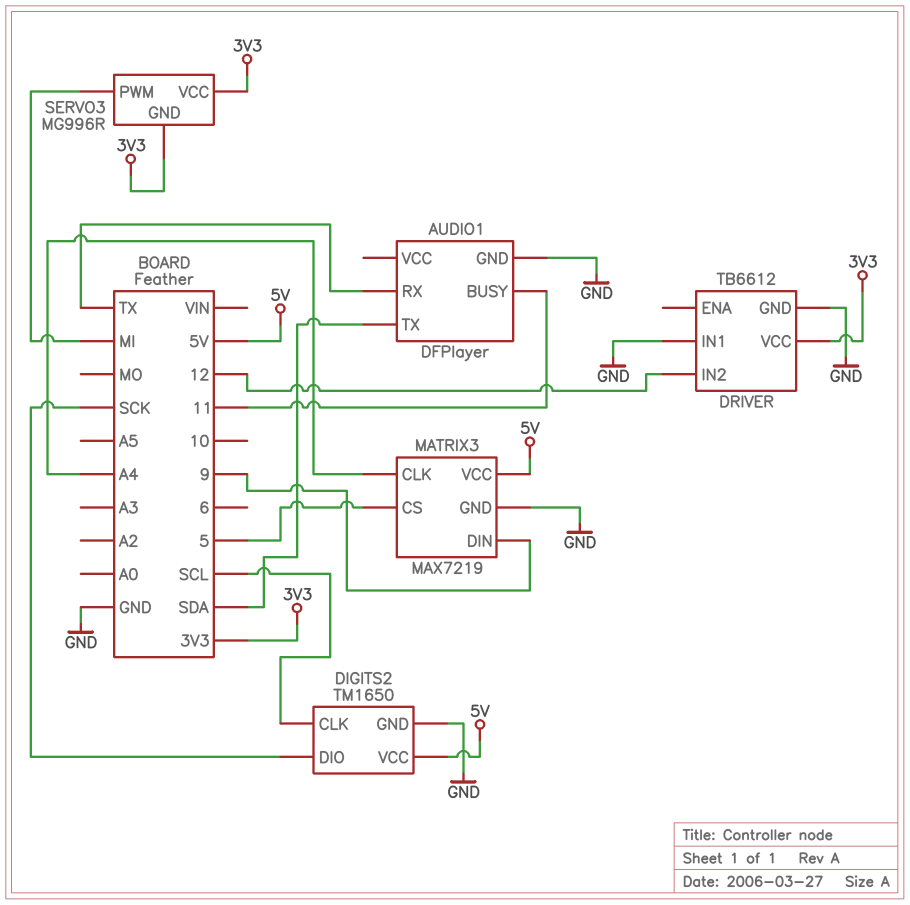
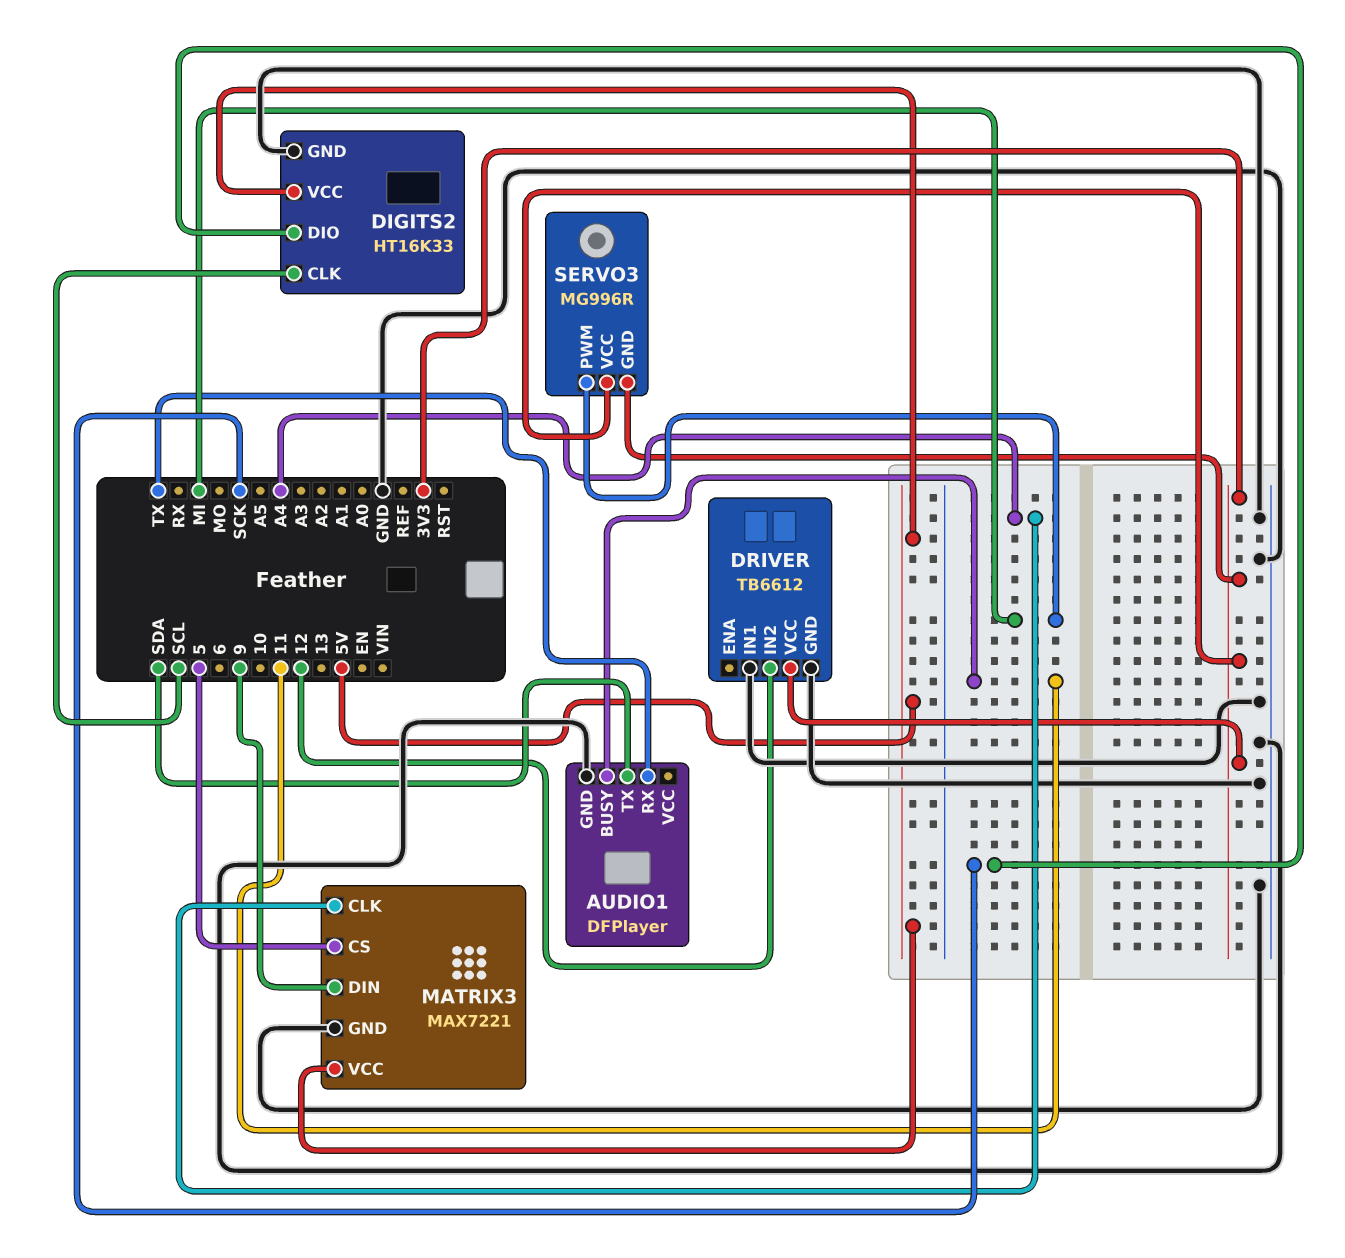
DIGITS2: TM1650 -> HT16K33
MATRIX3: MAX7219 -> MAX7221

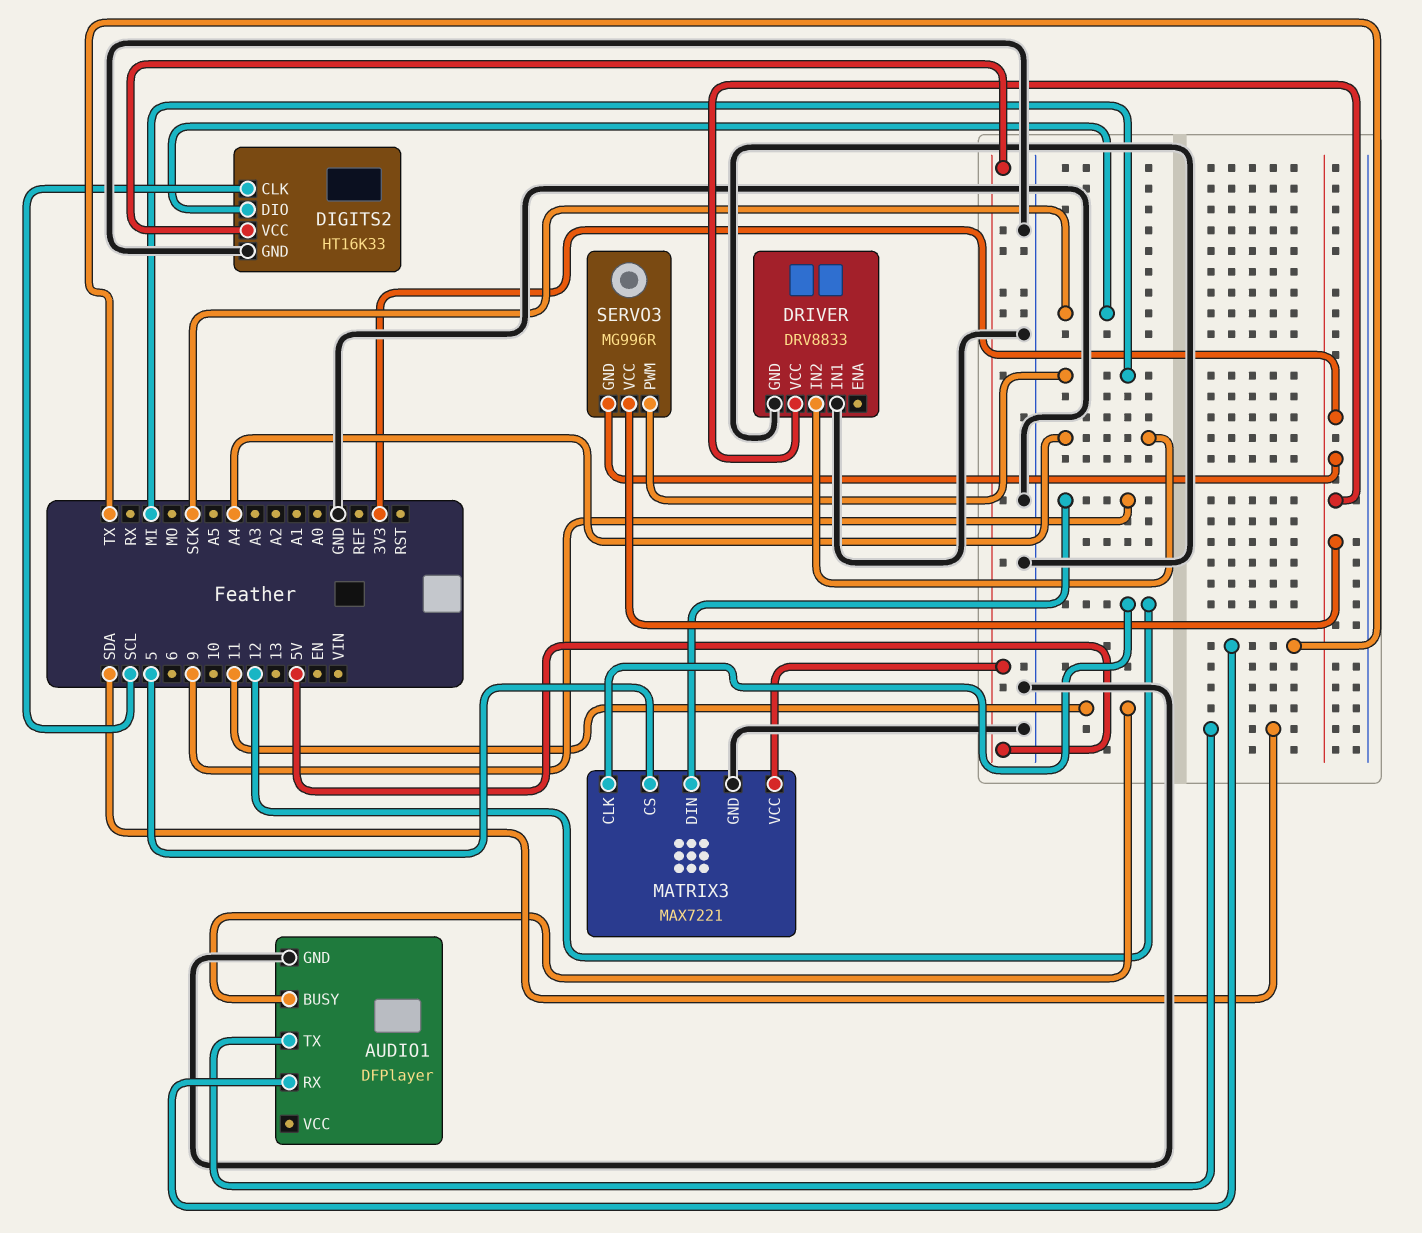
DRIVER: TB6612 -> DRV8833
DRIVER pin IN2: 12 -> A4
MATRIX3 pin CLK: A4 -> 12

